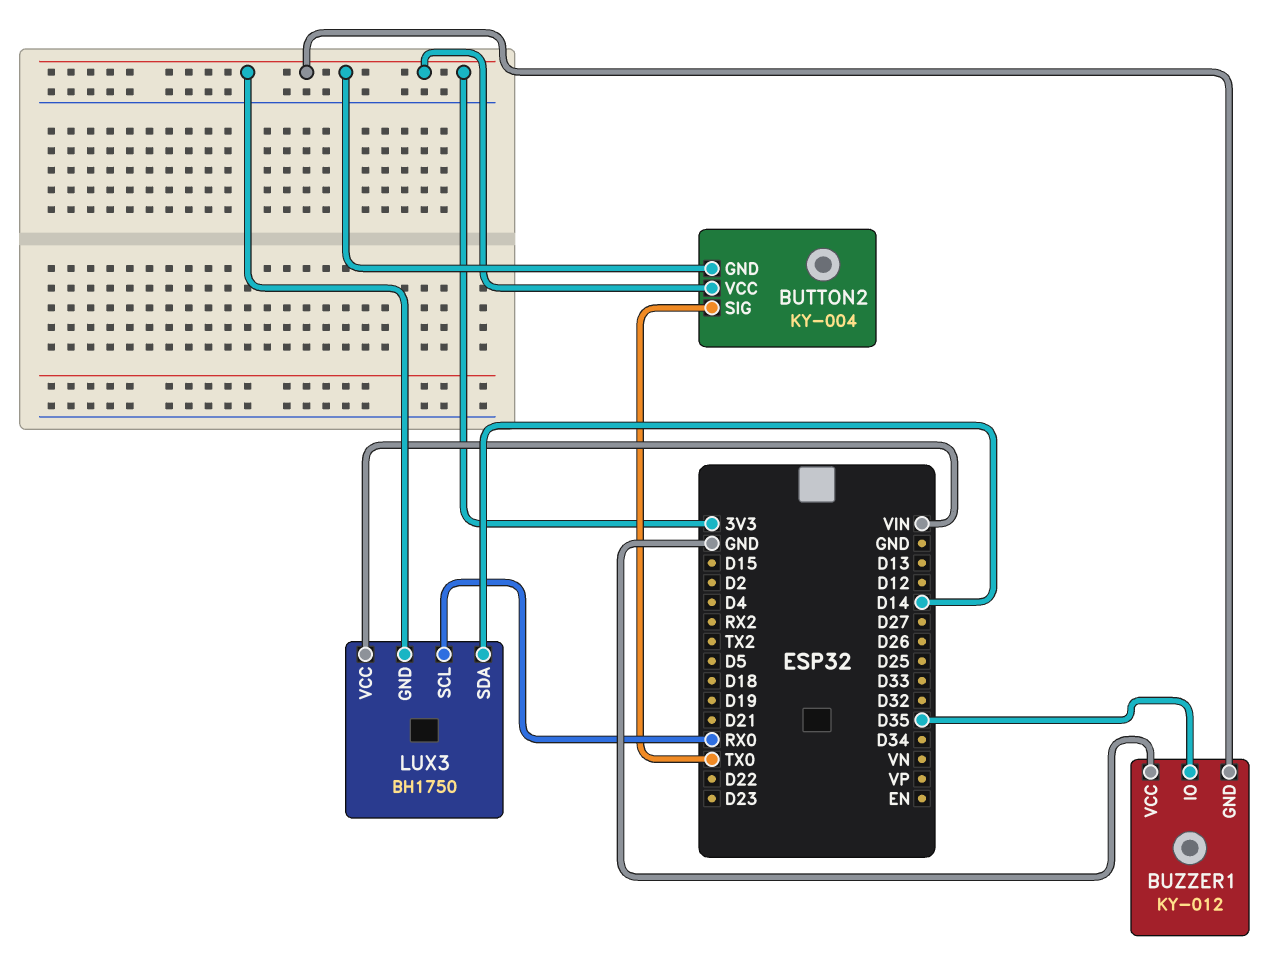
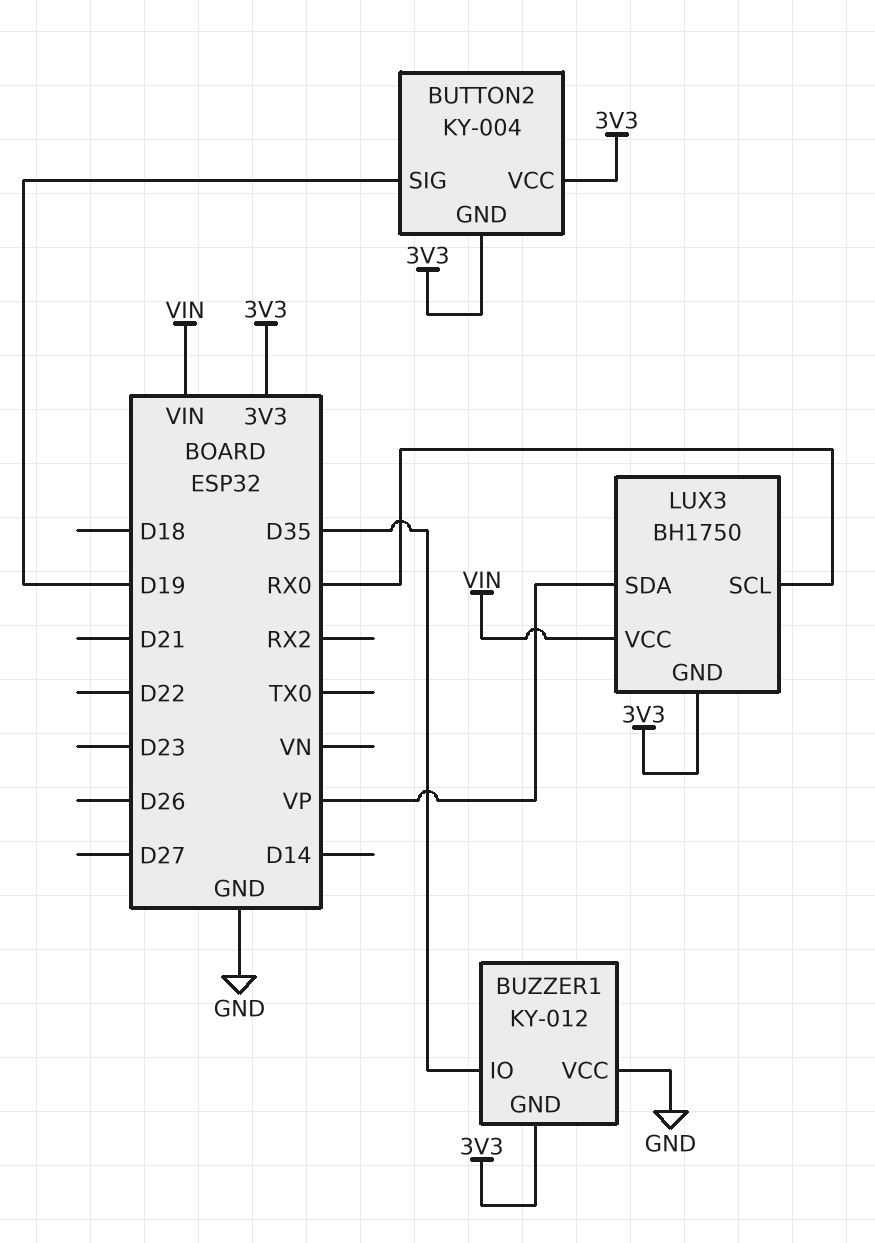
BUTTON2 pin SIG: TX0 -> D19
LUX3 pin SDA: D14 -> VP

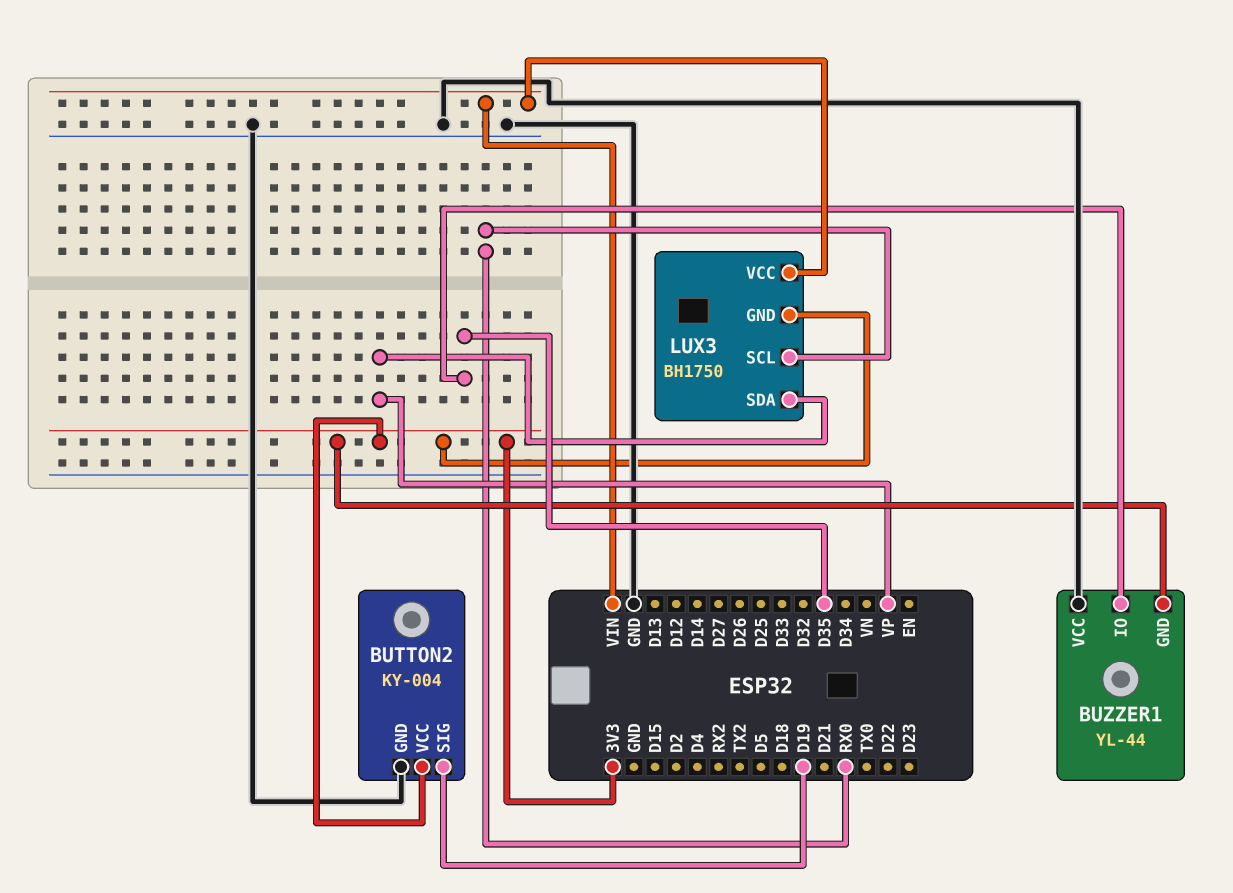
BUTTON2 pin GND: 3V3 -> GND
BUZZER1: KY-012 -> YL-44

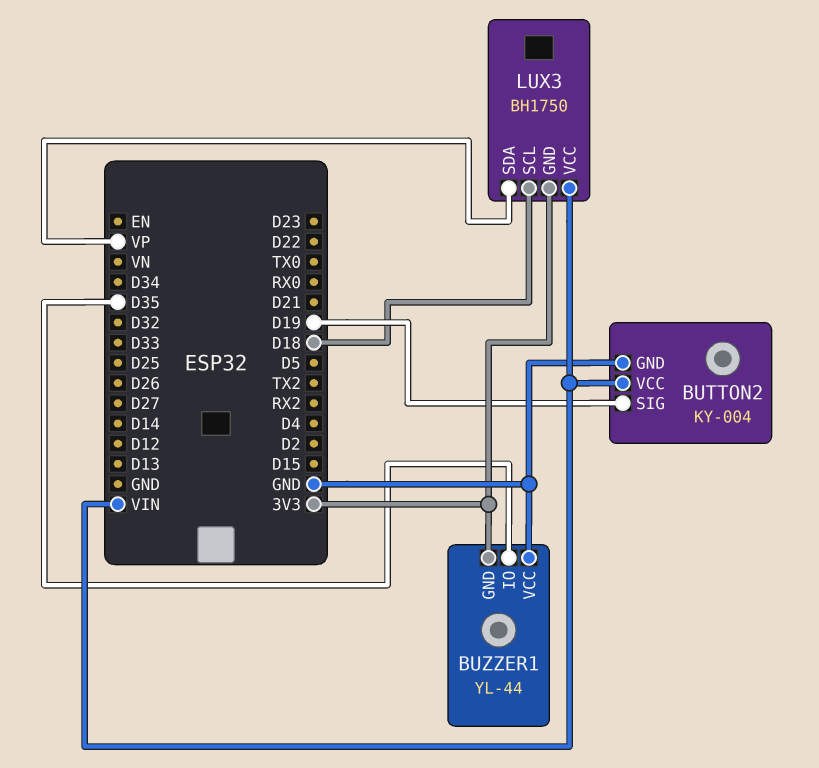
BUTTON2 pin VCC: 3V3 -> VIN
LUX3 pin SCL: RX0 -> D18

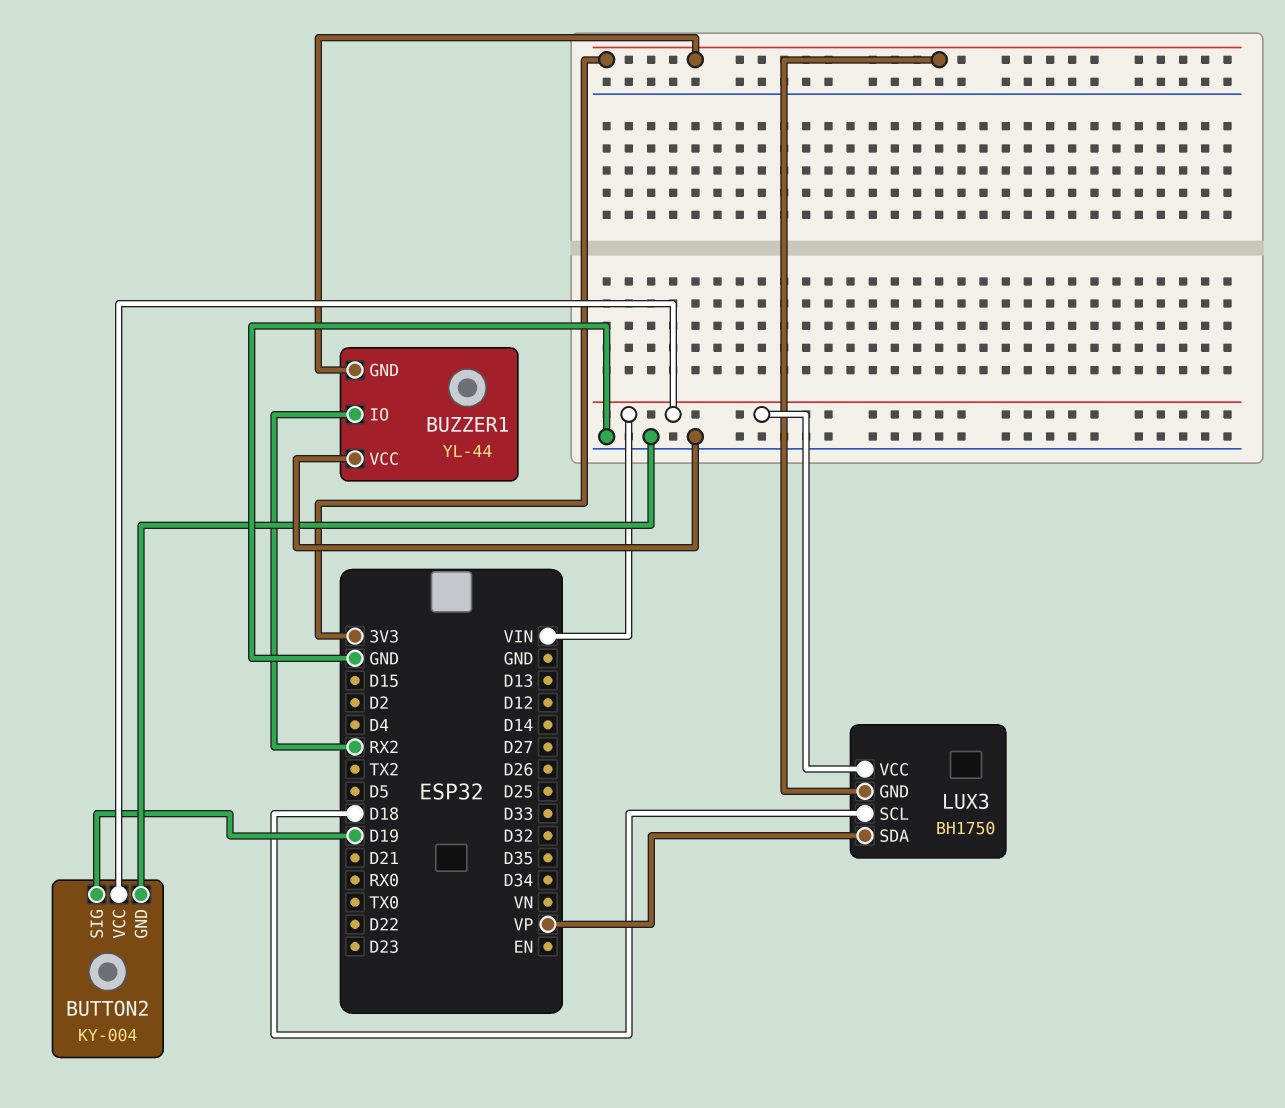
BUZZER1 pin IO: D35 -> RX2

